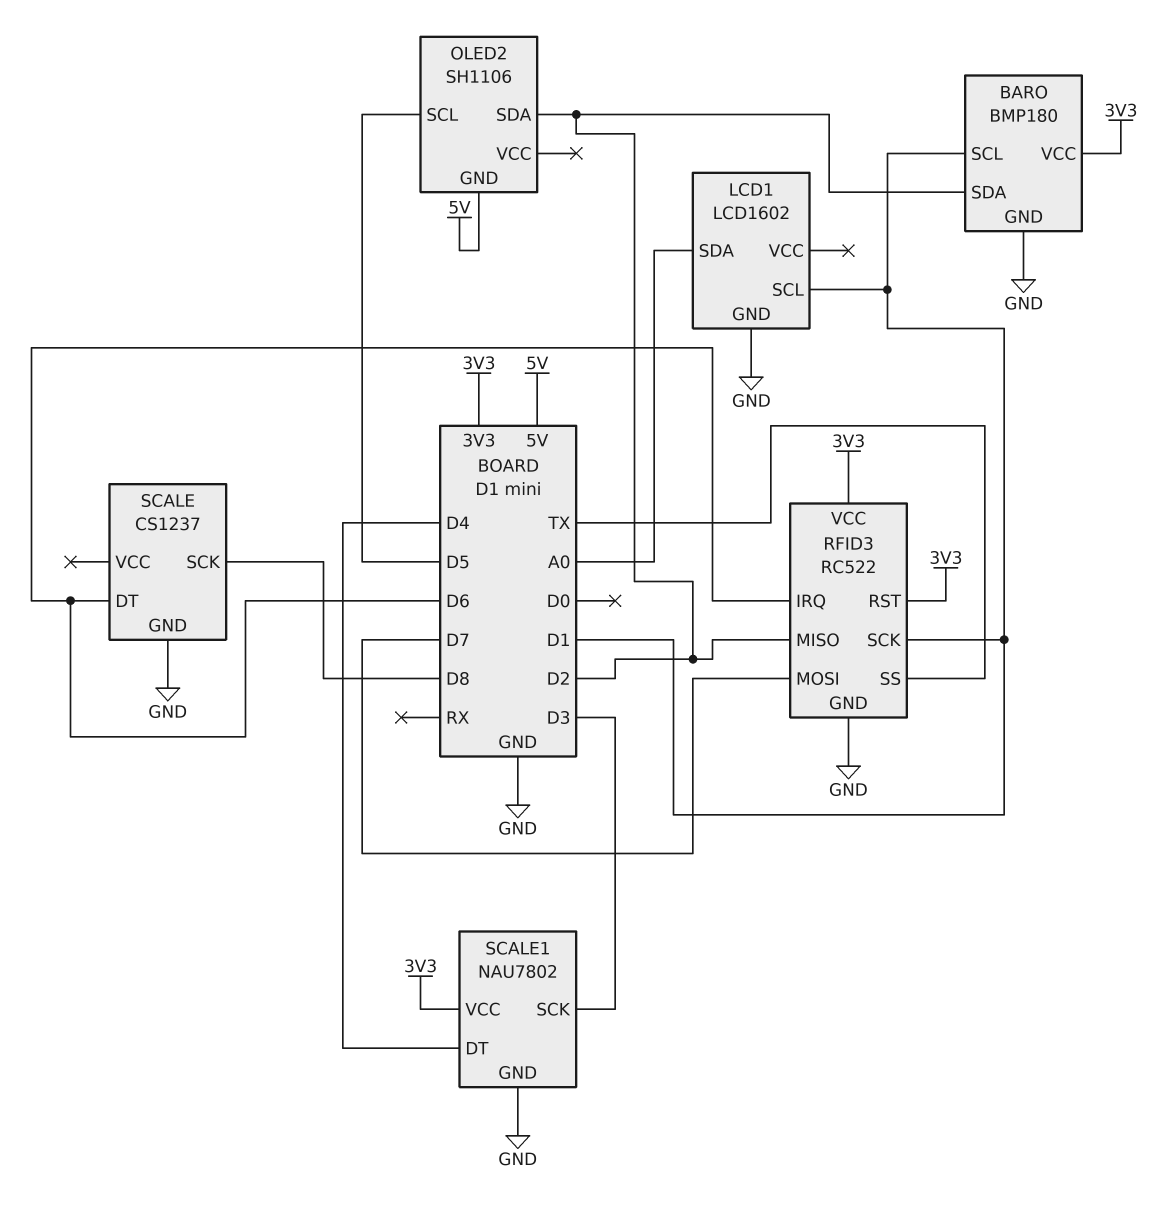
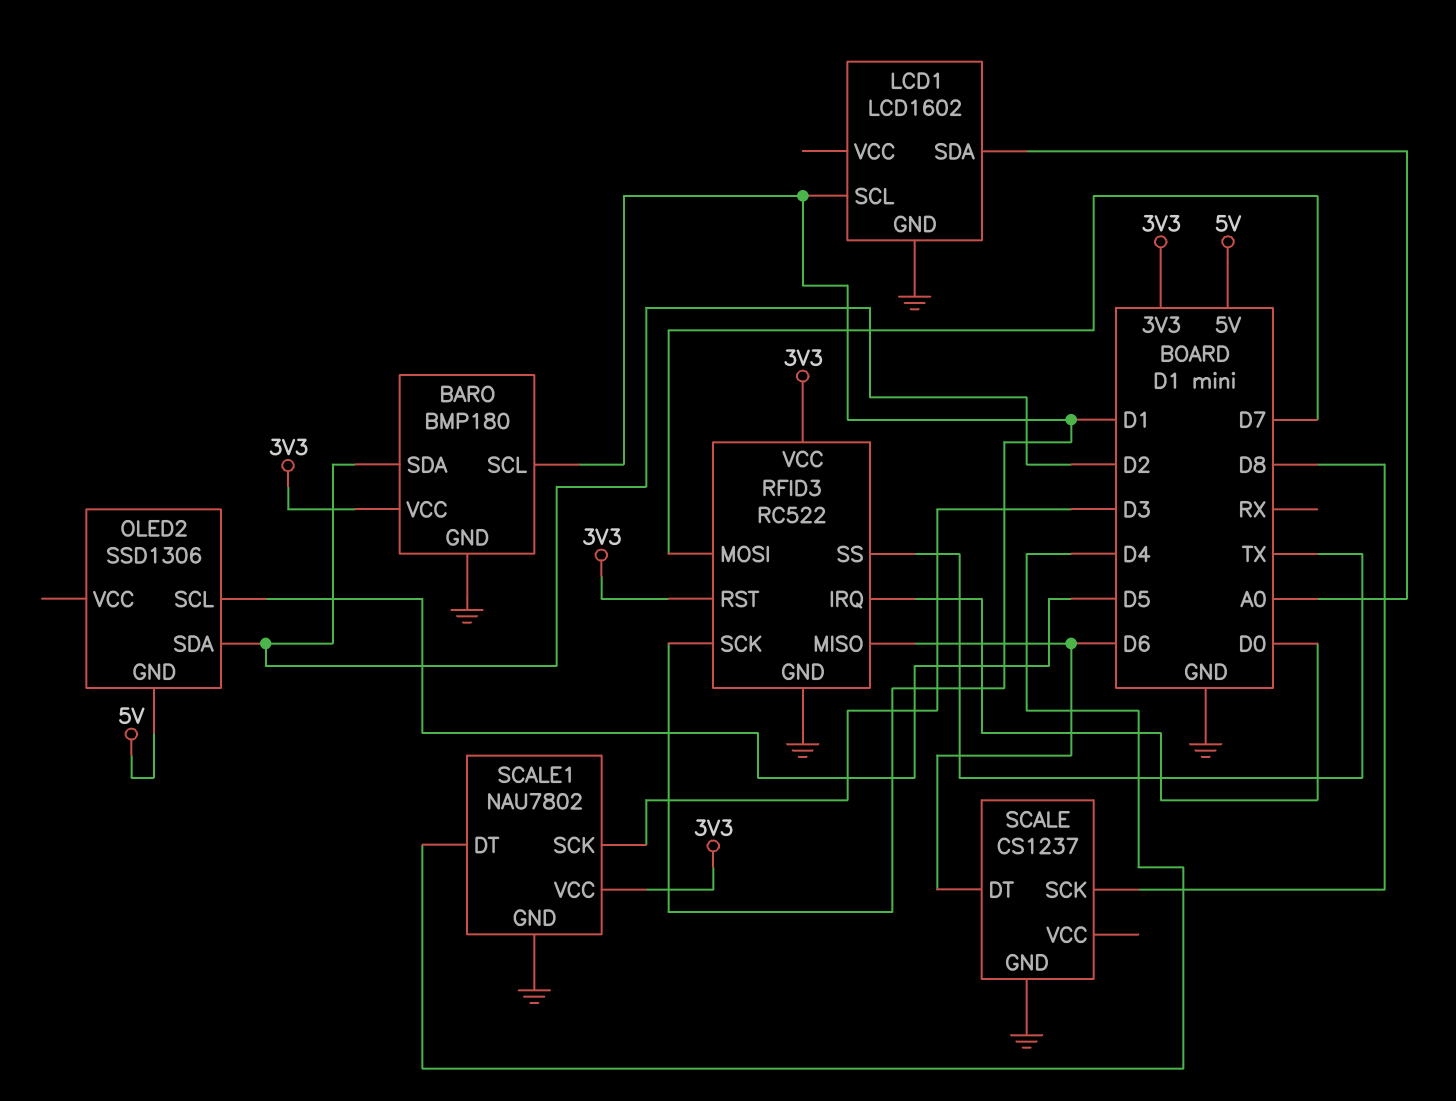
OLED2: SH1106 -> SSD1306
RFID3 pin IRQ: D6 -> D0
RFID3 pin MISO: D2 -> D6

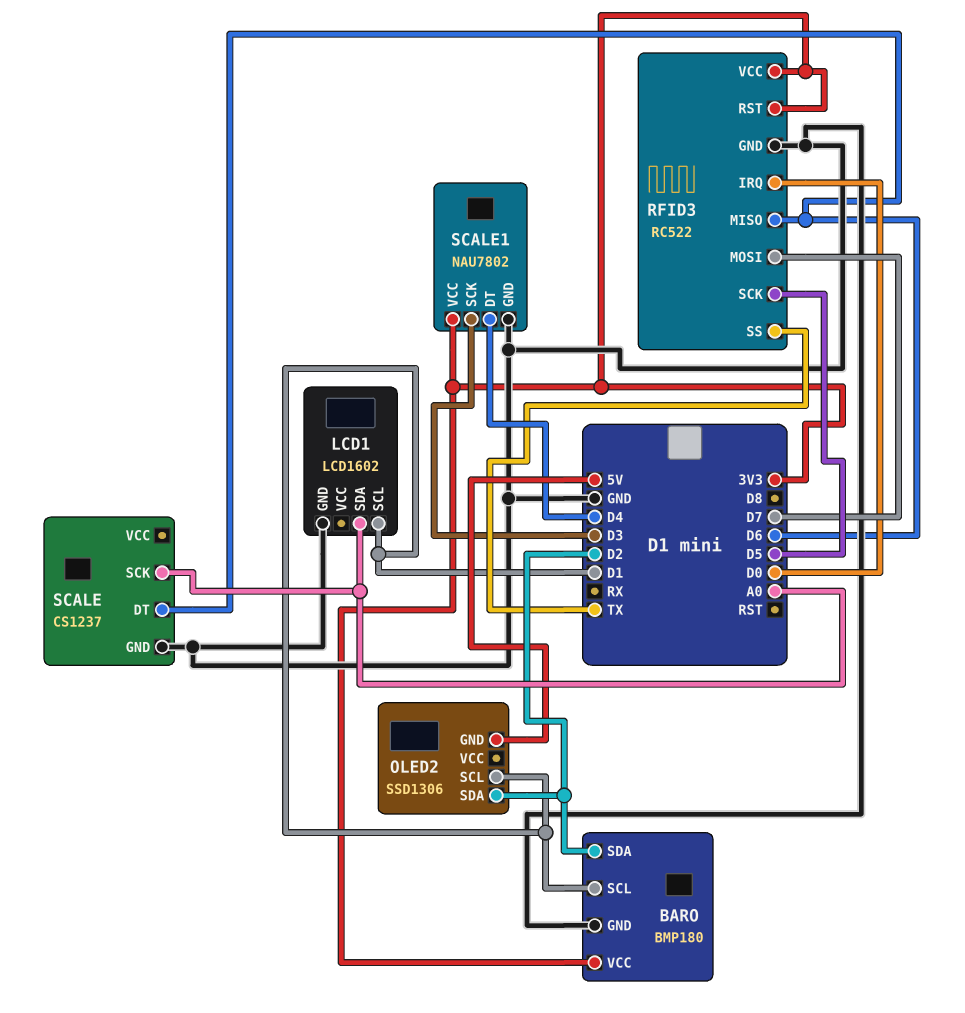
OLED2 pin SCL: D5 -> D1
RFID3 pin SCK: D1 -> D5
SCALE pin SCK: D8 -> A0

